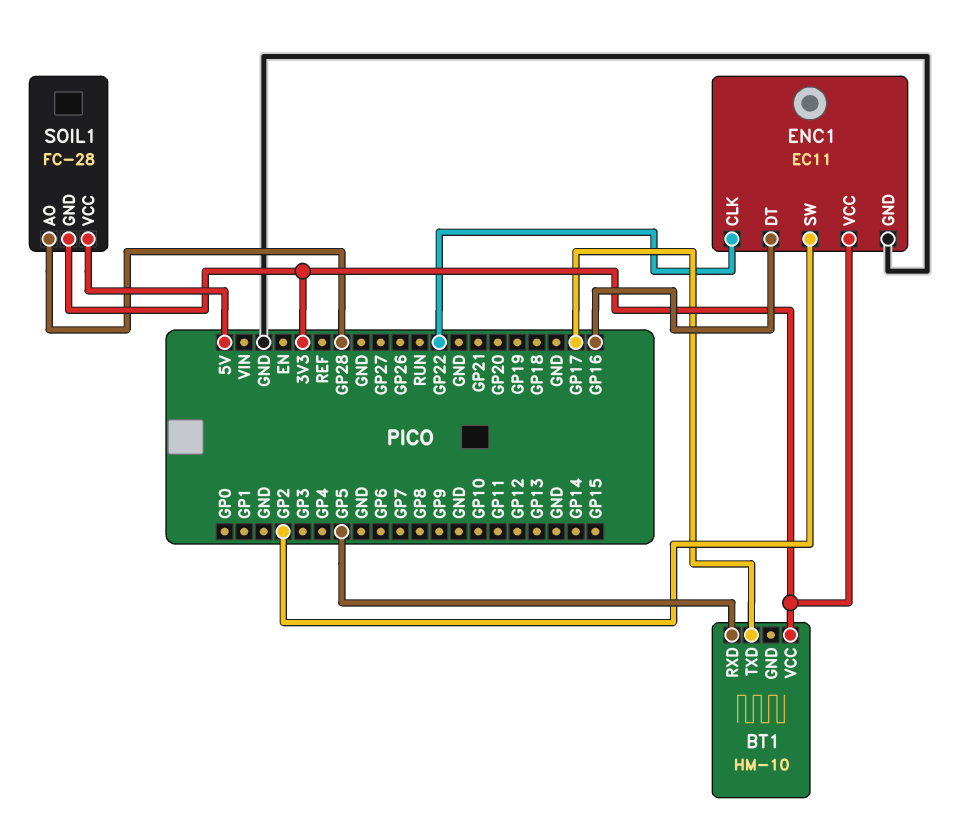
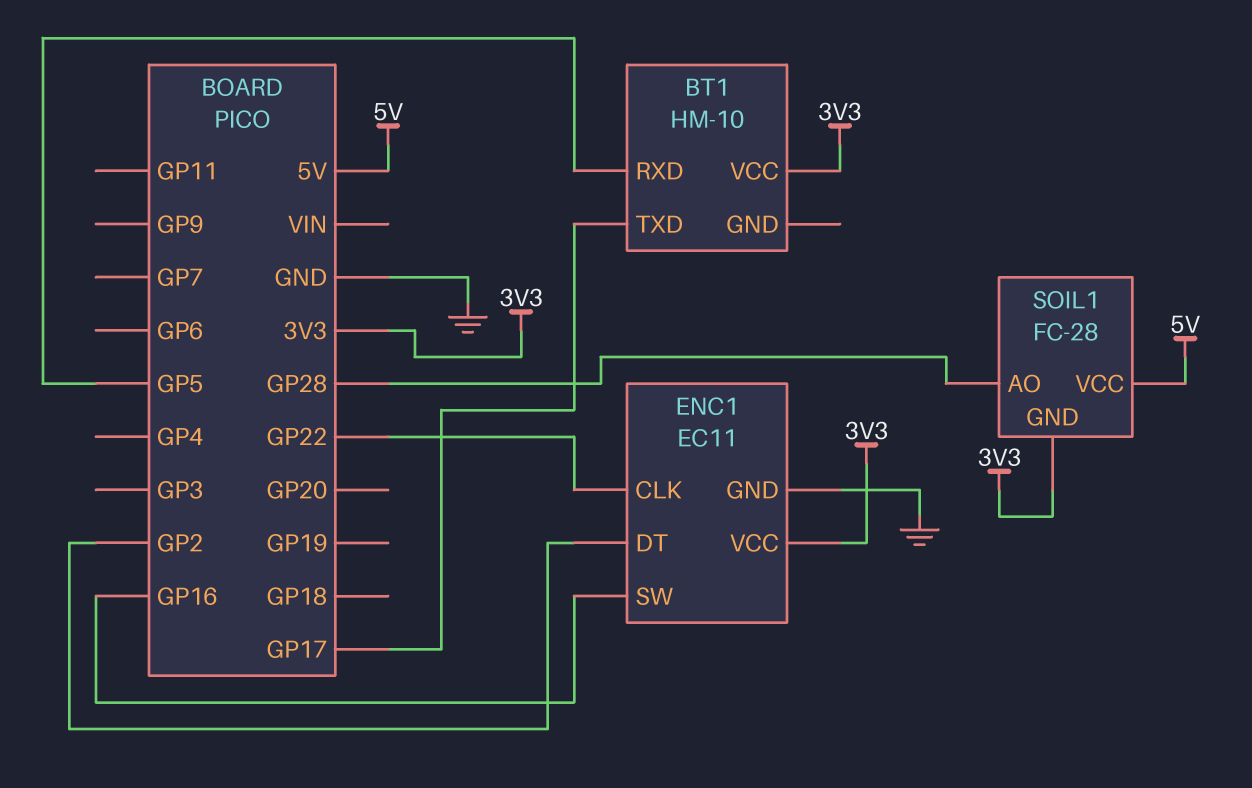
ENC1 pin DT: GP16 -> GP2
ENC1 pin SW: GP2 -> GP16

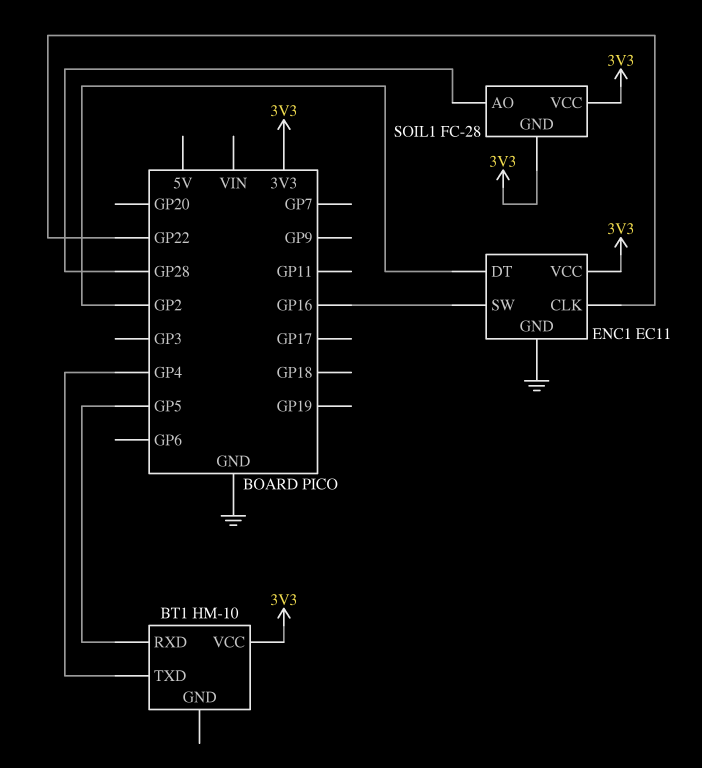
BT1 pin TXD: GP17 -> GP4
SOIL1 pin VCC: 5V -> 3V3

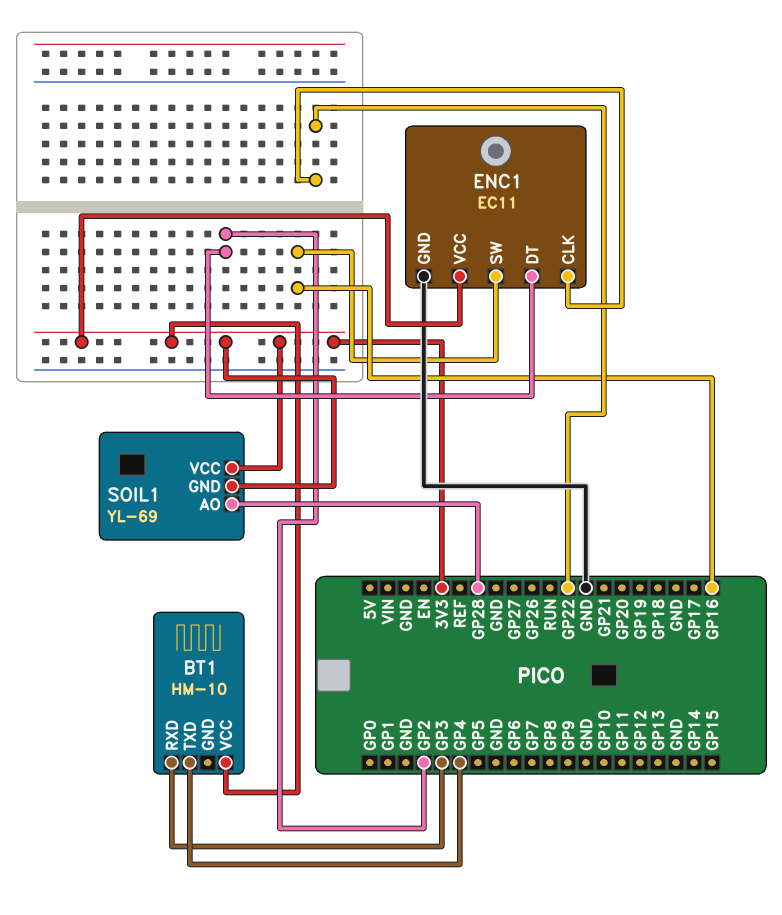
BT1 pin RXD: GP5 -> GP3
SOIL1: FC-28 -> YL-69

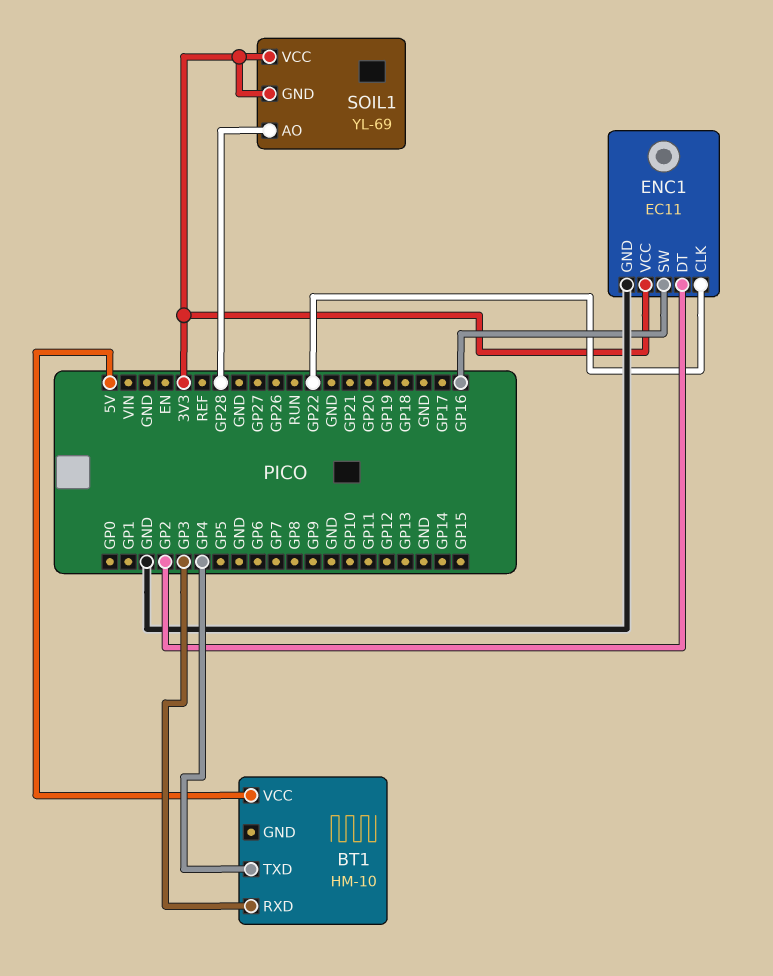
BT1 pin VCC: 3V3 -> 5V

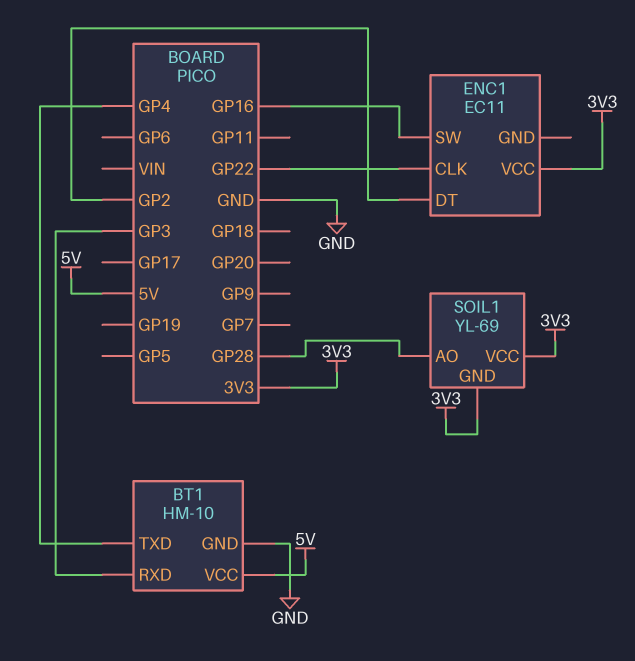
BT1 pin GND: none -> GND
ENC1 pin GND: GND -> none

